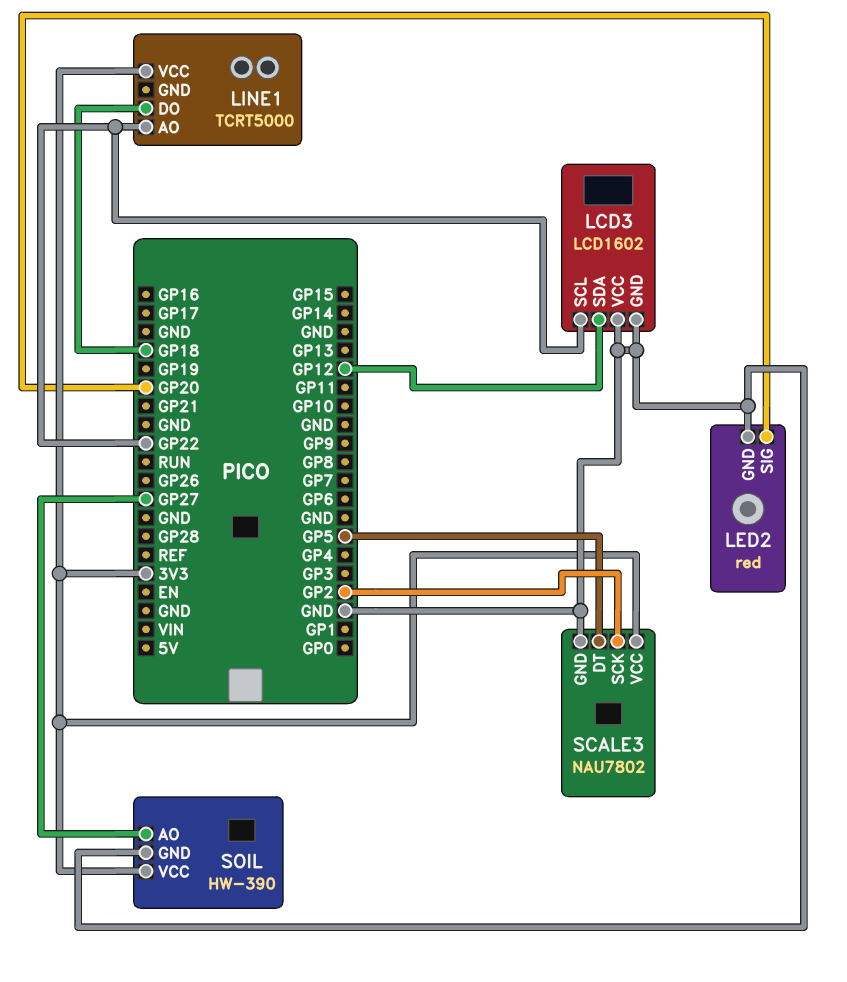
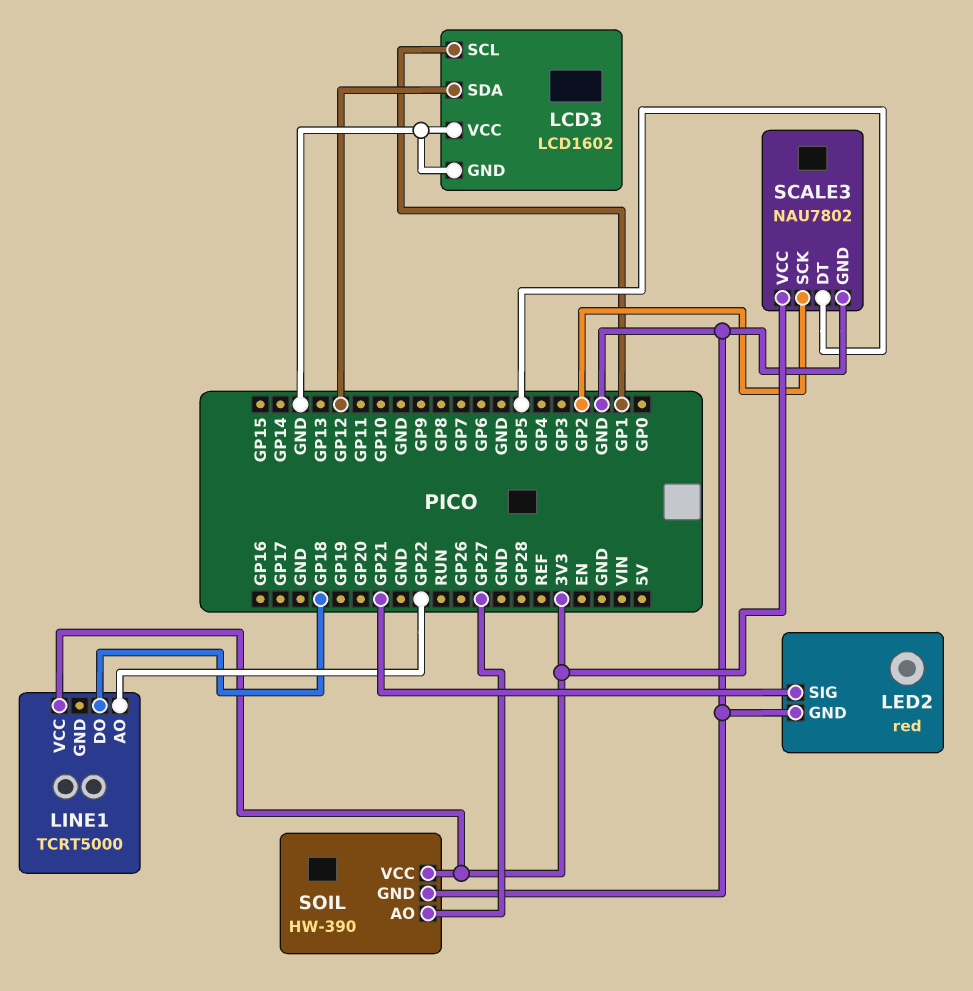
LCD3 pin SCL: GP22 -> GP1
LED2 pin SIG: GP20 -> GP21

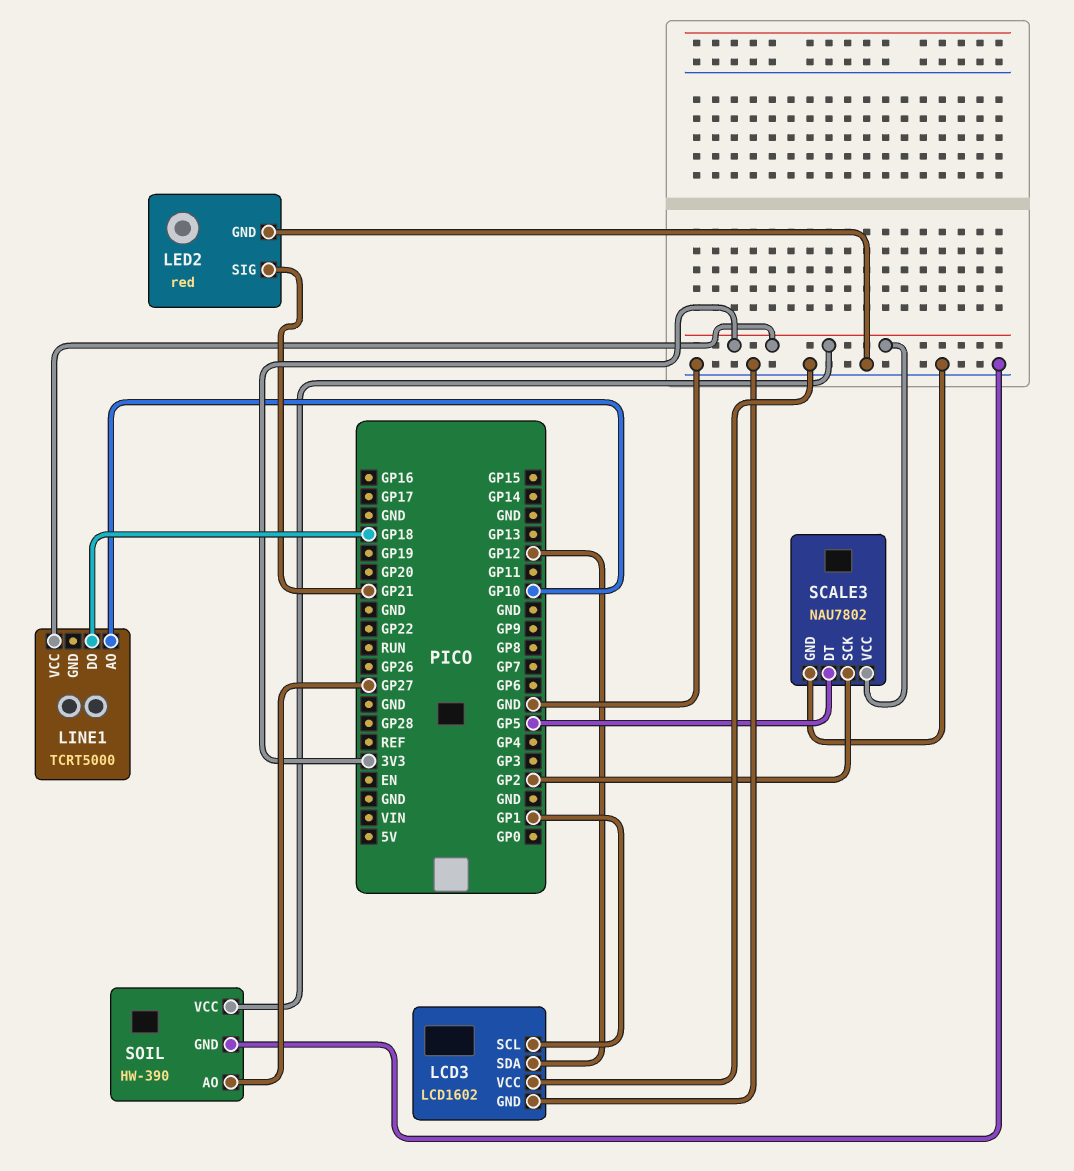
LINE1 pin AO: GP22 -> GP10

